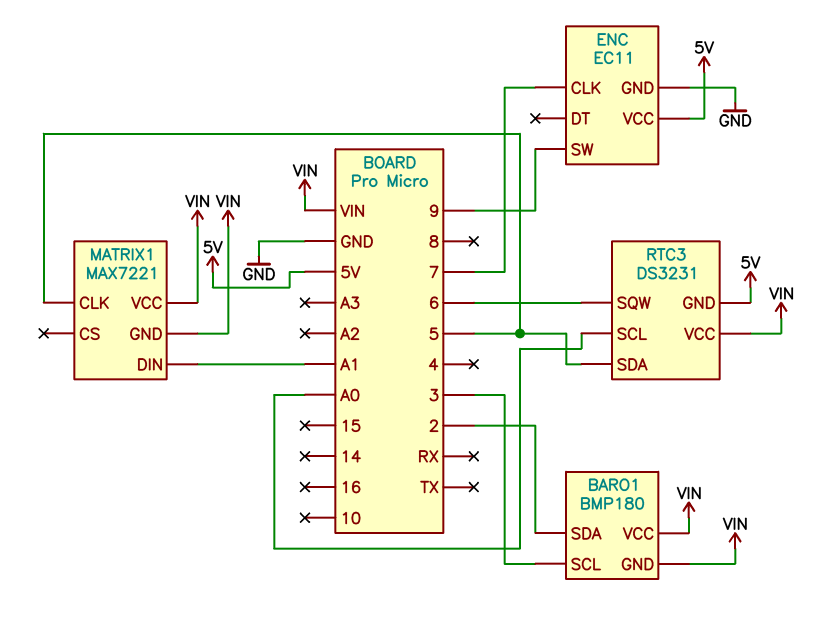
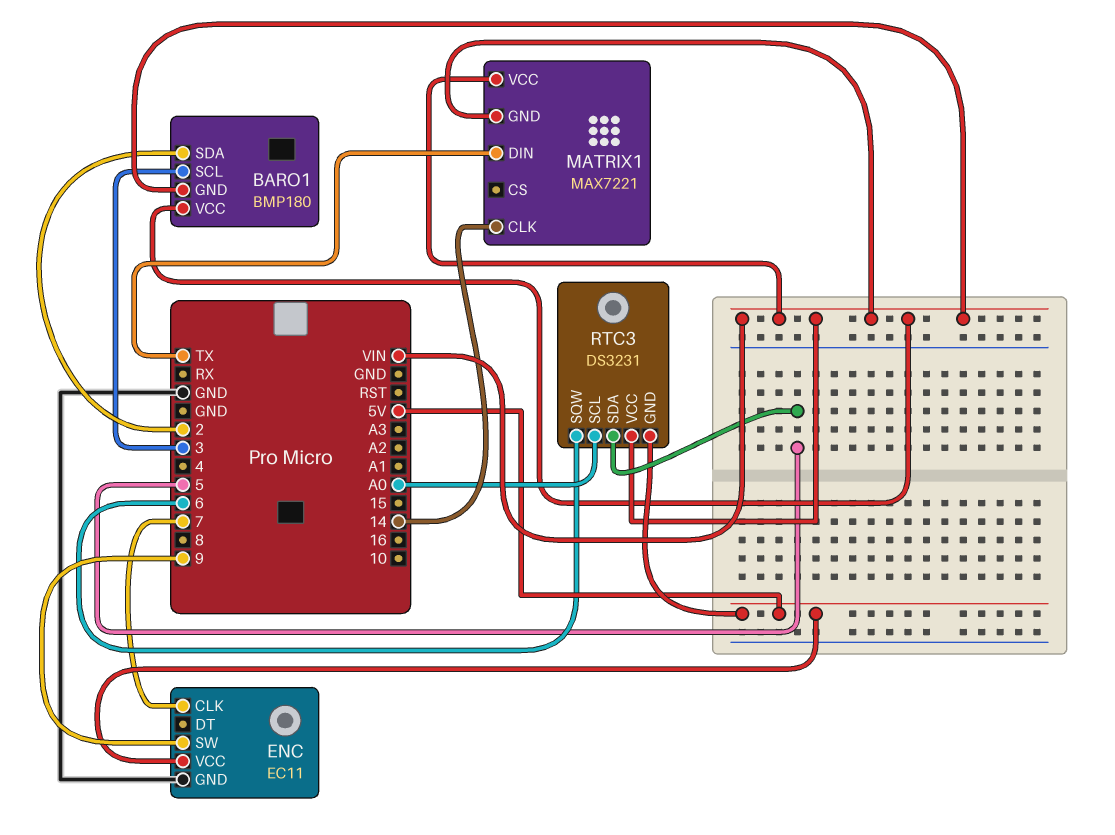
MATRIX1 pin CLK: 5 -> 14
MATRIX1 pin DIN: A1 -> TX

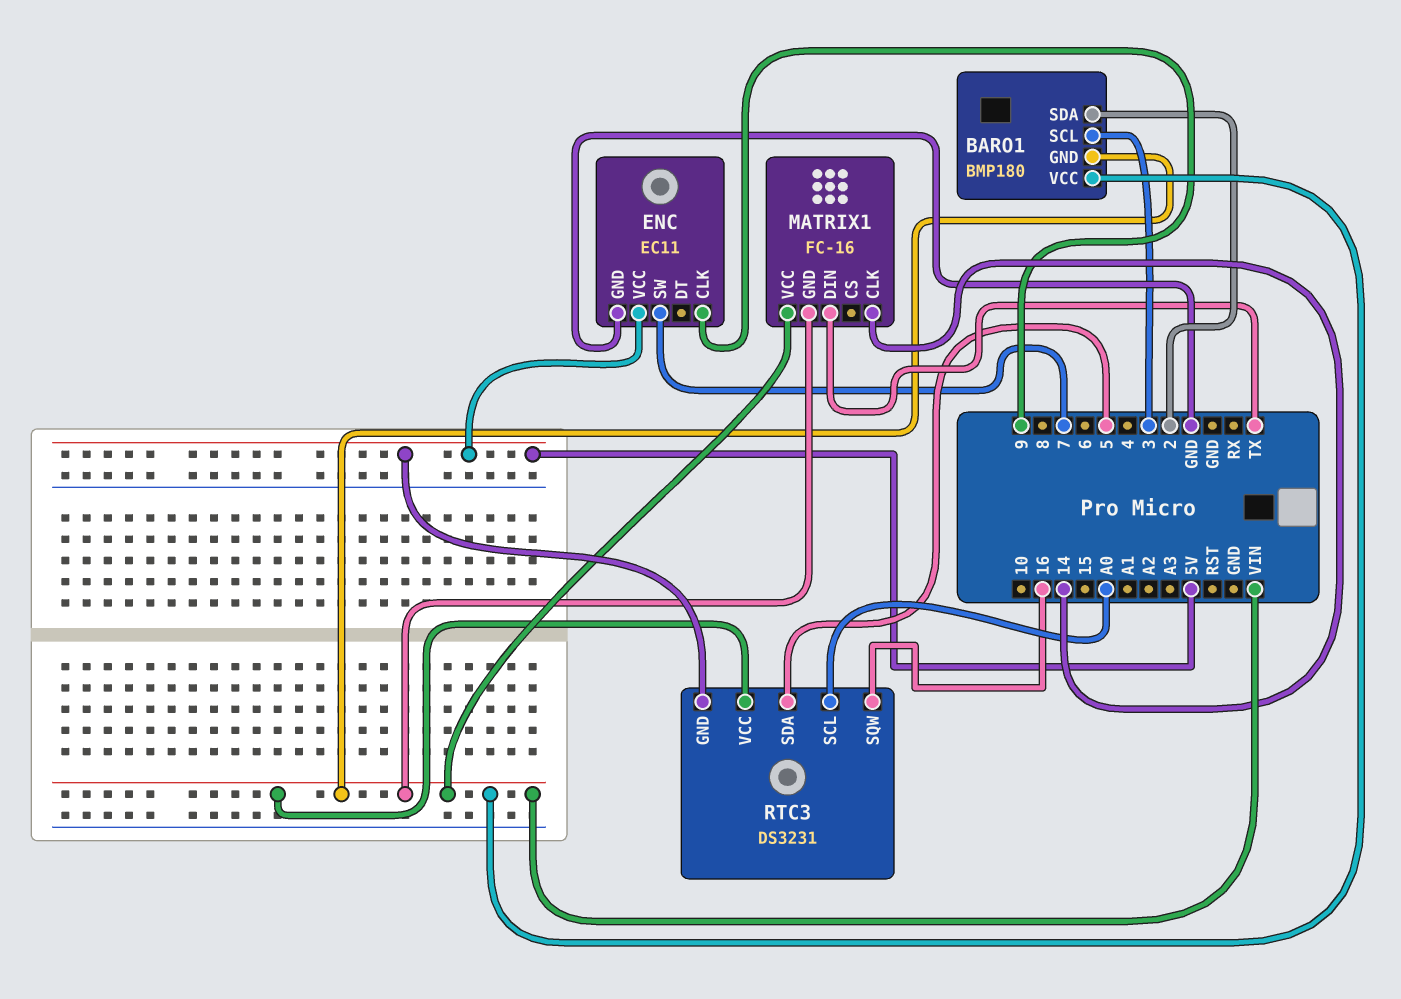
ENC pin CLK: 7 -> 9
ENC pin SW: 9 -> 7
MATRIX1: MAX7221 -> FC-16
RTC3 pin SQW: 6 -> 16

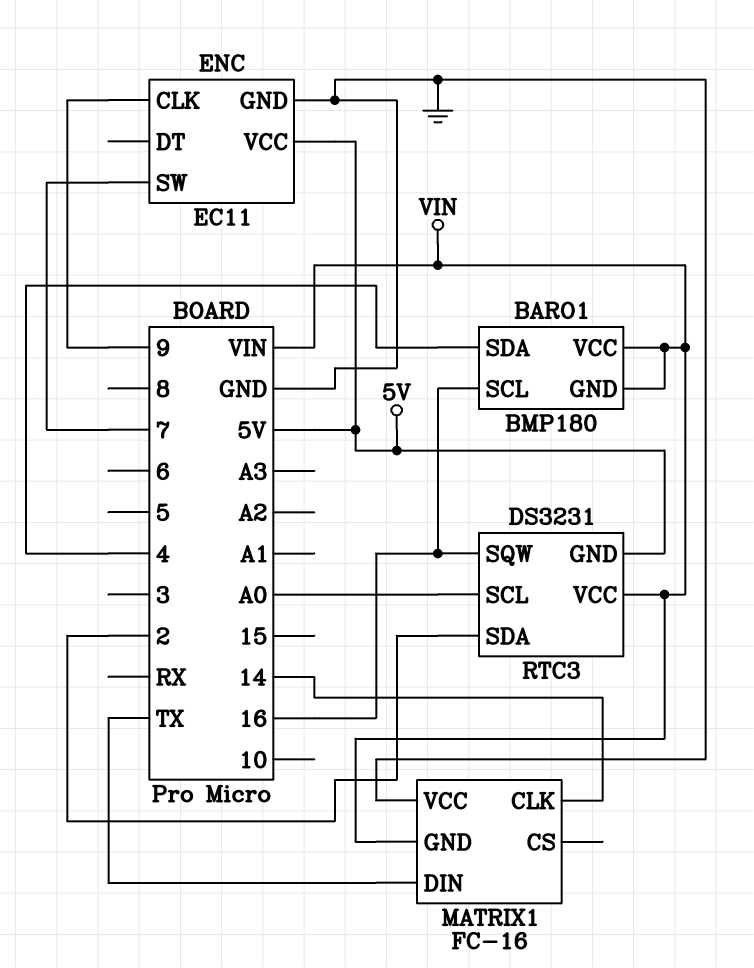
BARO1 pin SCL: 3 -> 16
BARO1 pin SDA: 2 -> 4
MATRIX1 pin VCC: VIN -> GND
RTC3 pin SDA: 5 -> 2

